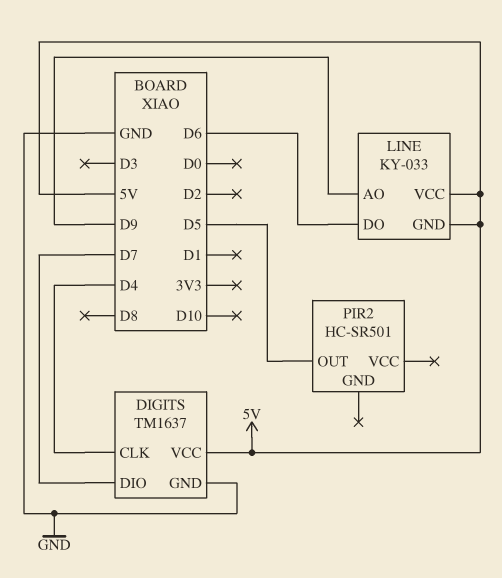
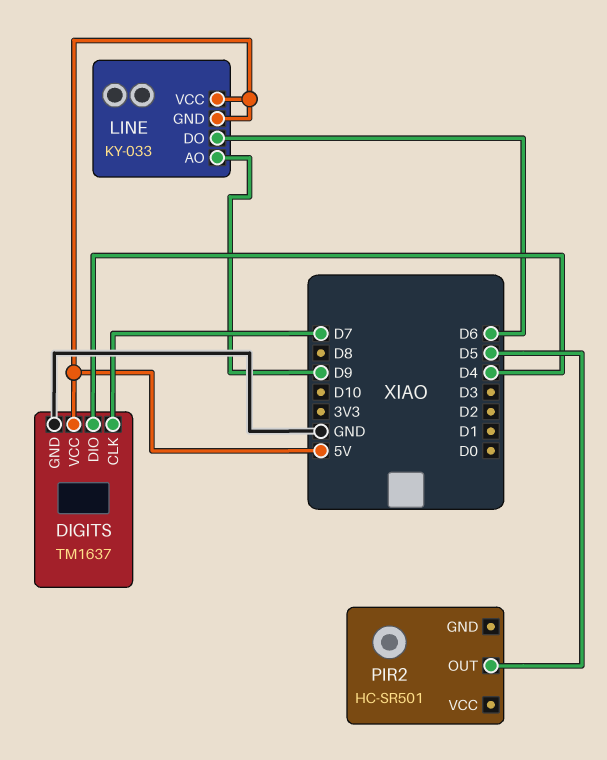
DIGITS pin CLK: D4 -> D7
DIGITS pin DIO: D7 -> D4

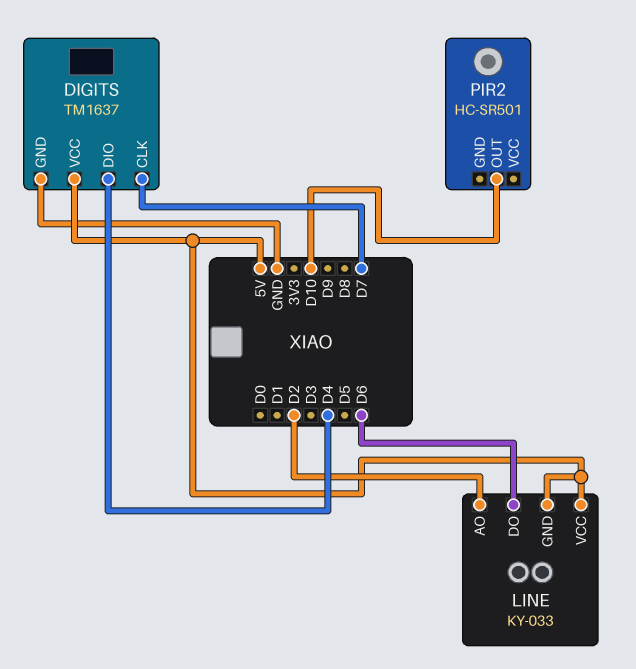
LINE pin AO: D9 -> D2
PIR2 pin OUT: D5 -> D10

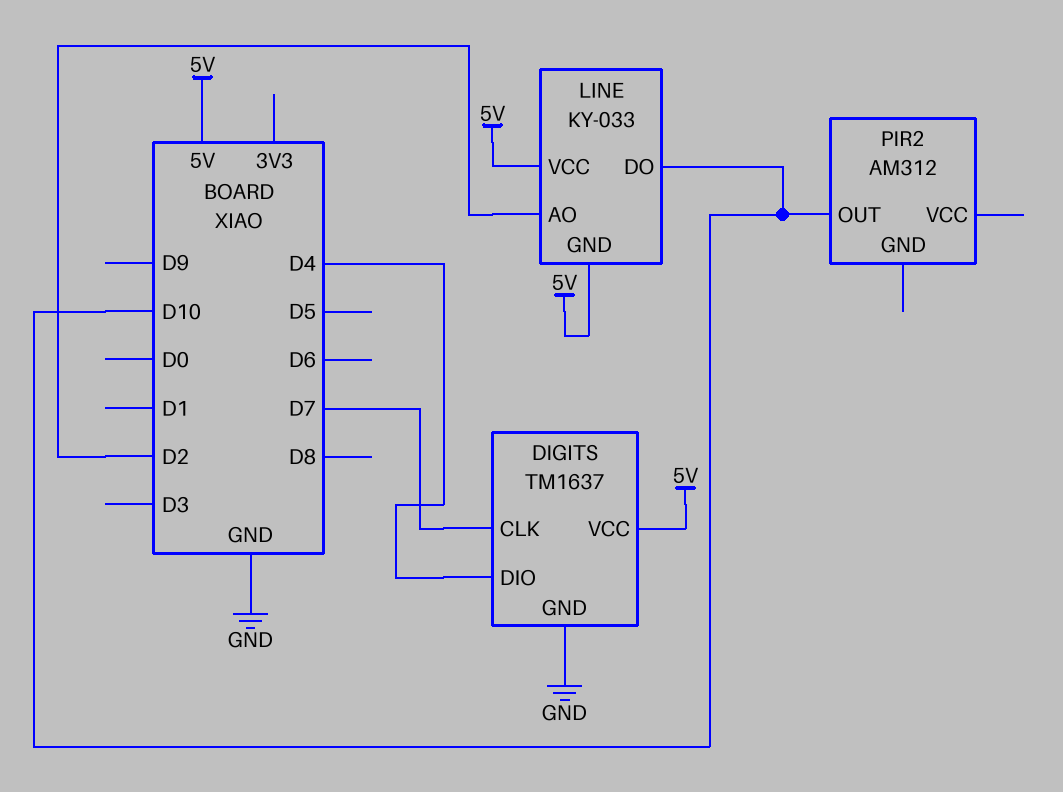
LINE pin DO: D6 -> D10
PIR2: HC-SR501 -> AM312

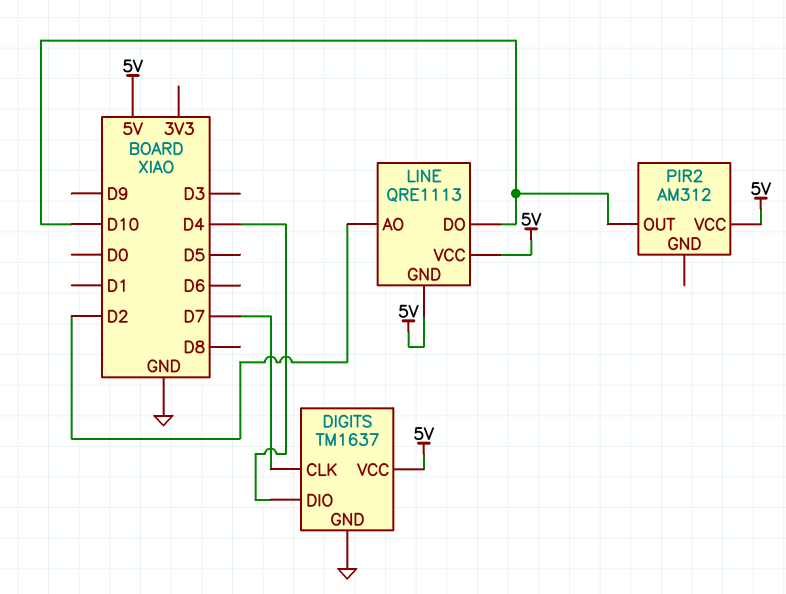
LINE: KY-033 -> QRE1113
PIR2 pin VCC: none -> 5V

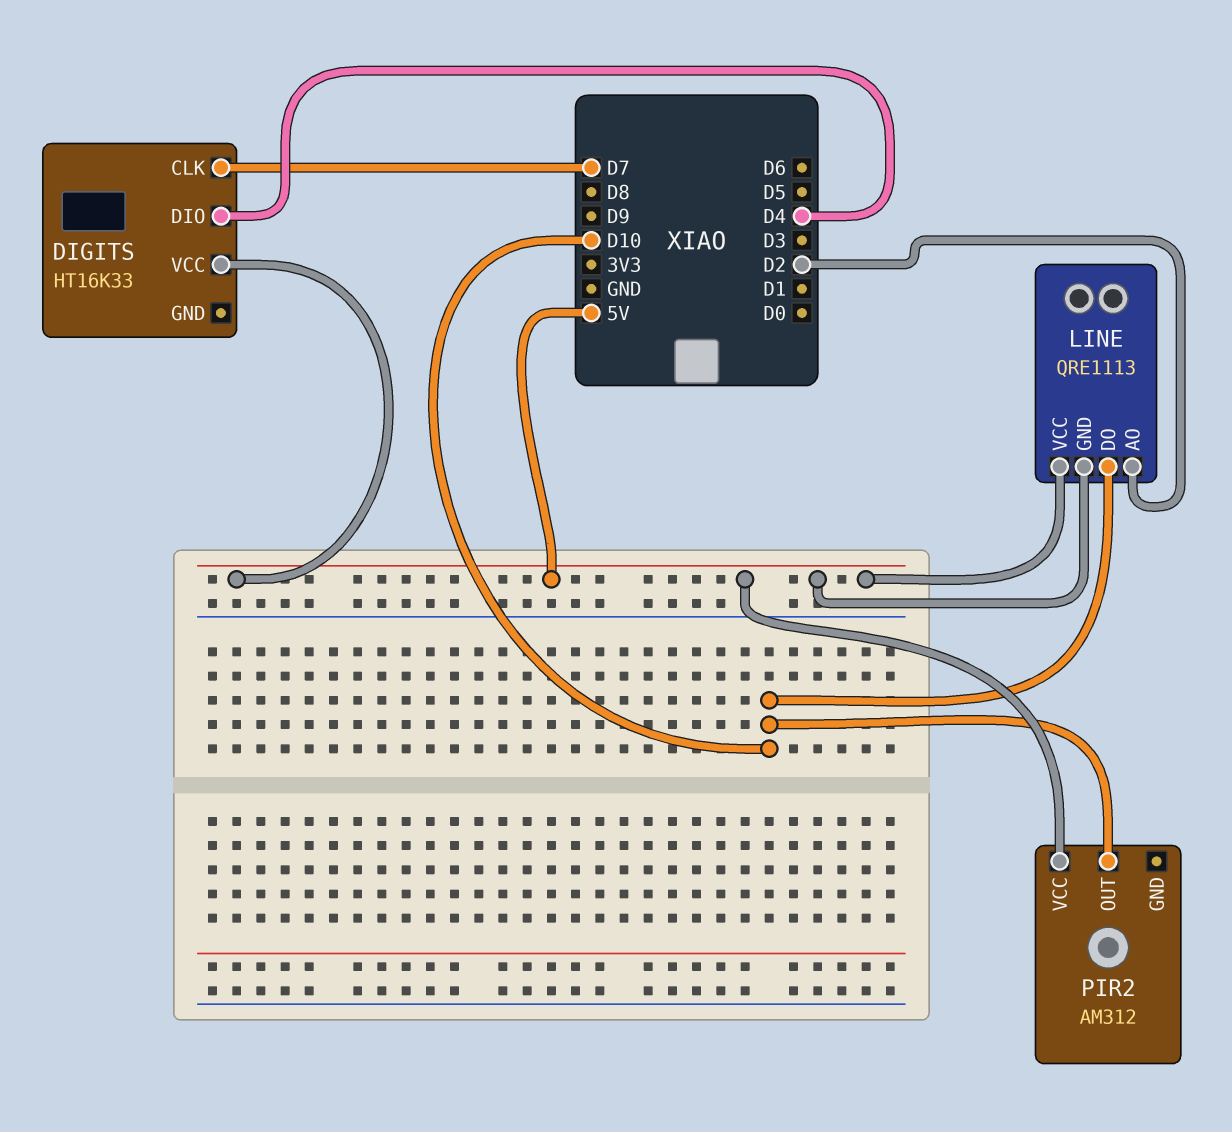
DIGITS: TM1637 -> HT16K33
DIGITS pin GND: GND -> none

